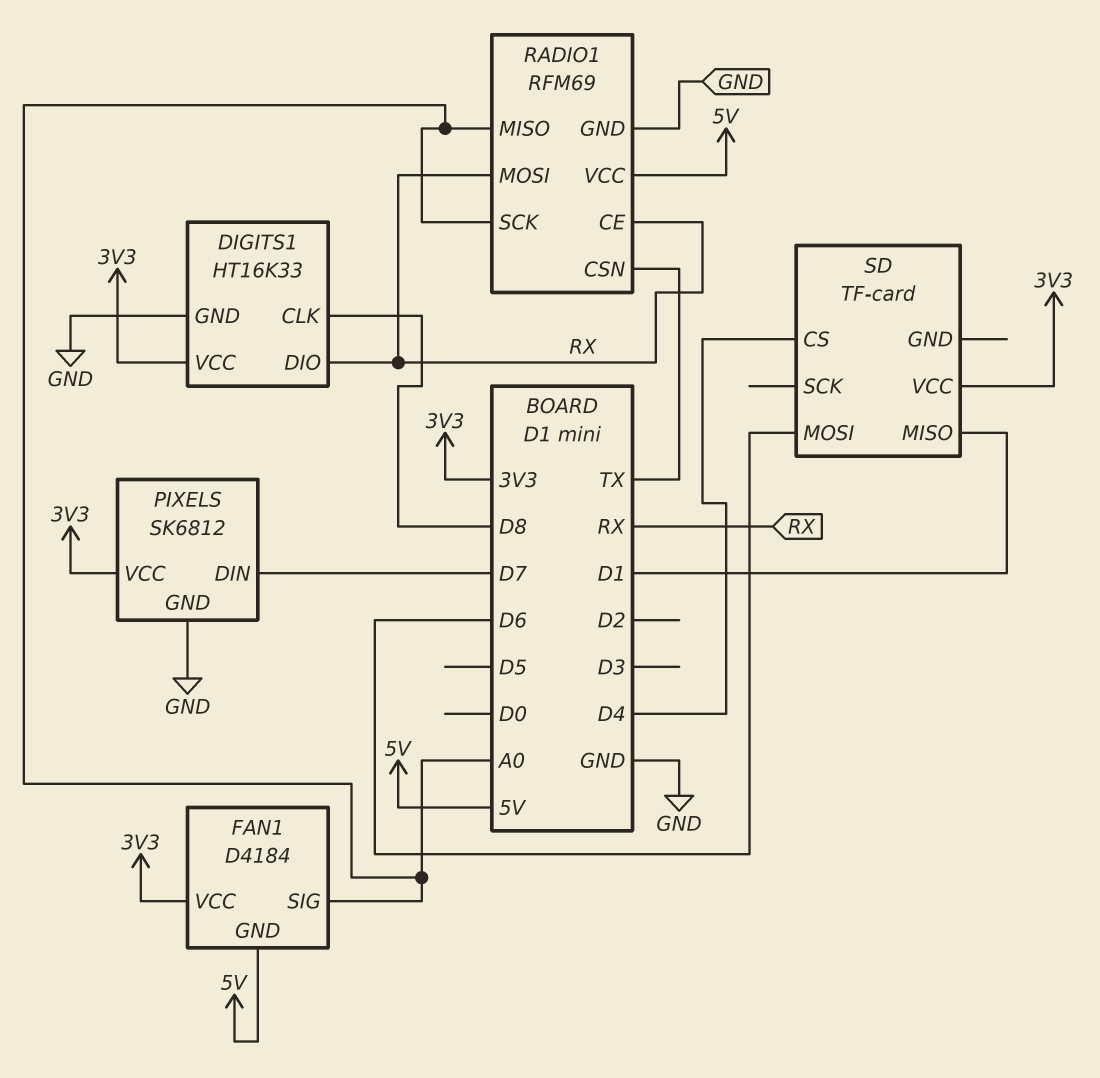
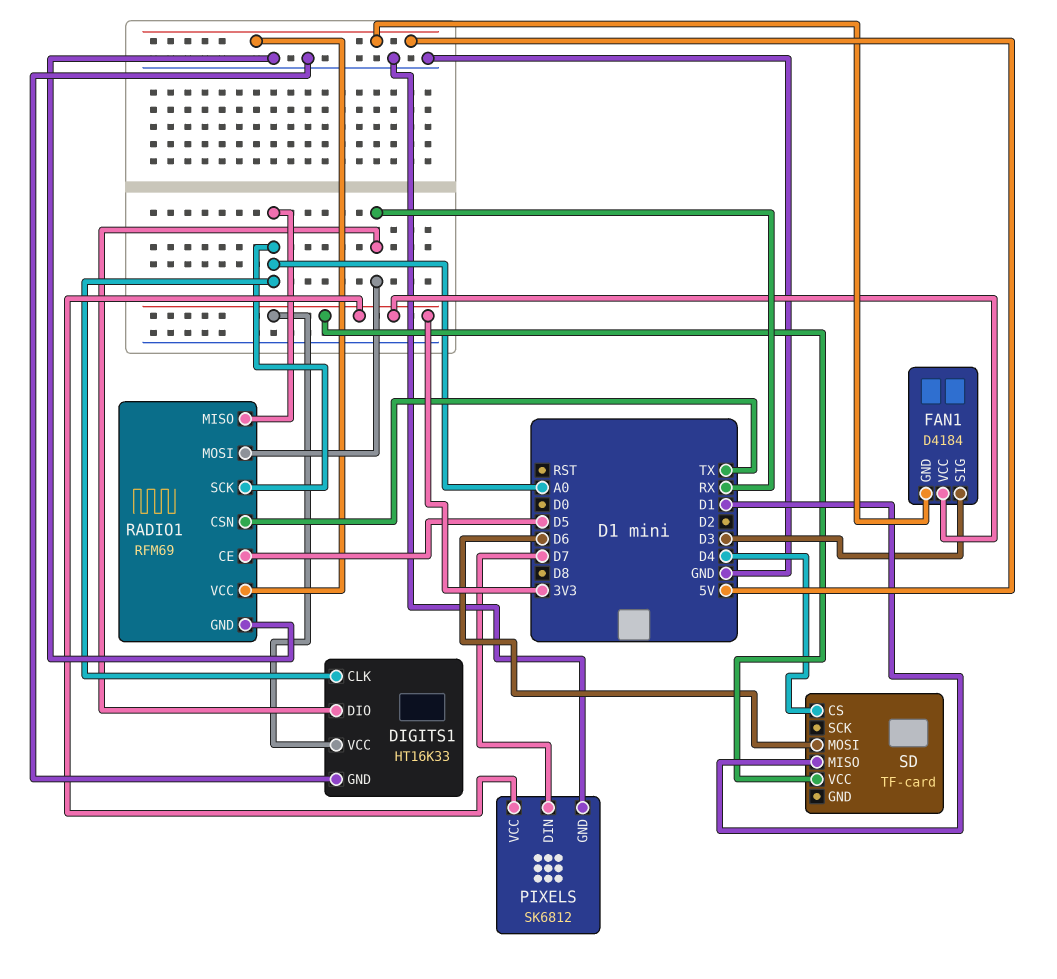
DIGITS1 pin CLK: D8 -> A0
FAN1 pin SIG: A0 -> D3
RADIO1 pin CE: RX -> D5

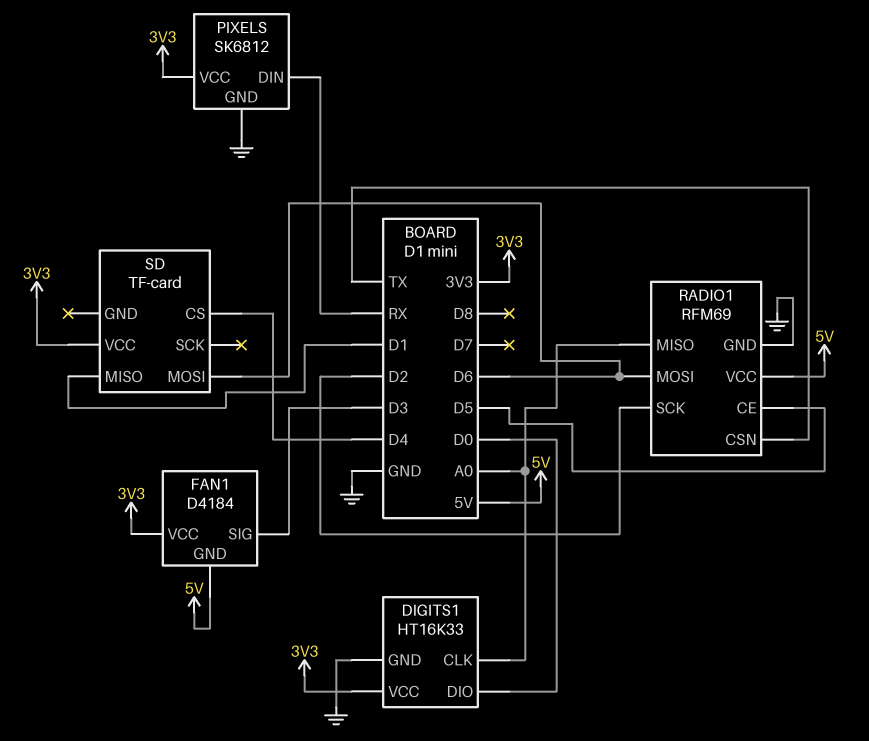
DIGITS1 pin DIO: RX -> D0
PIXELS pin DIN: D7 -> RX
RADIO1 pin MOSI: RX -> D6
RADIO1 pin SCK: A0 -> D2

